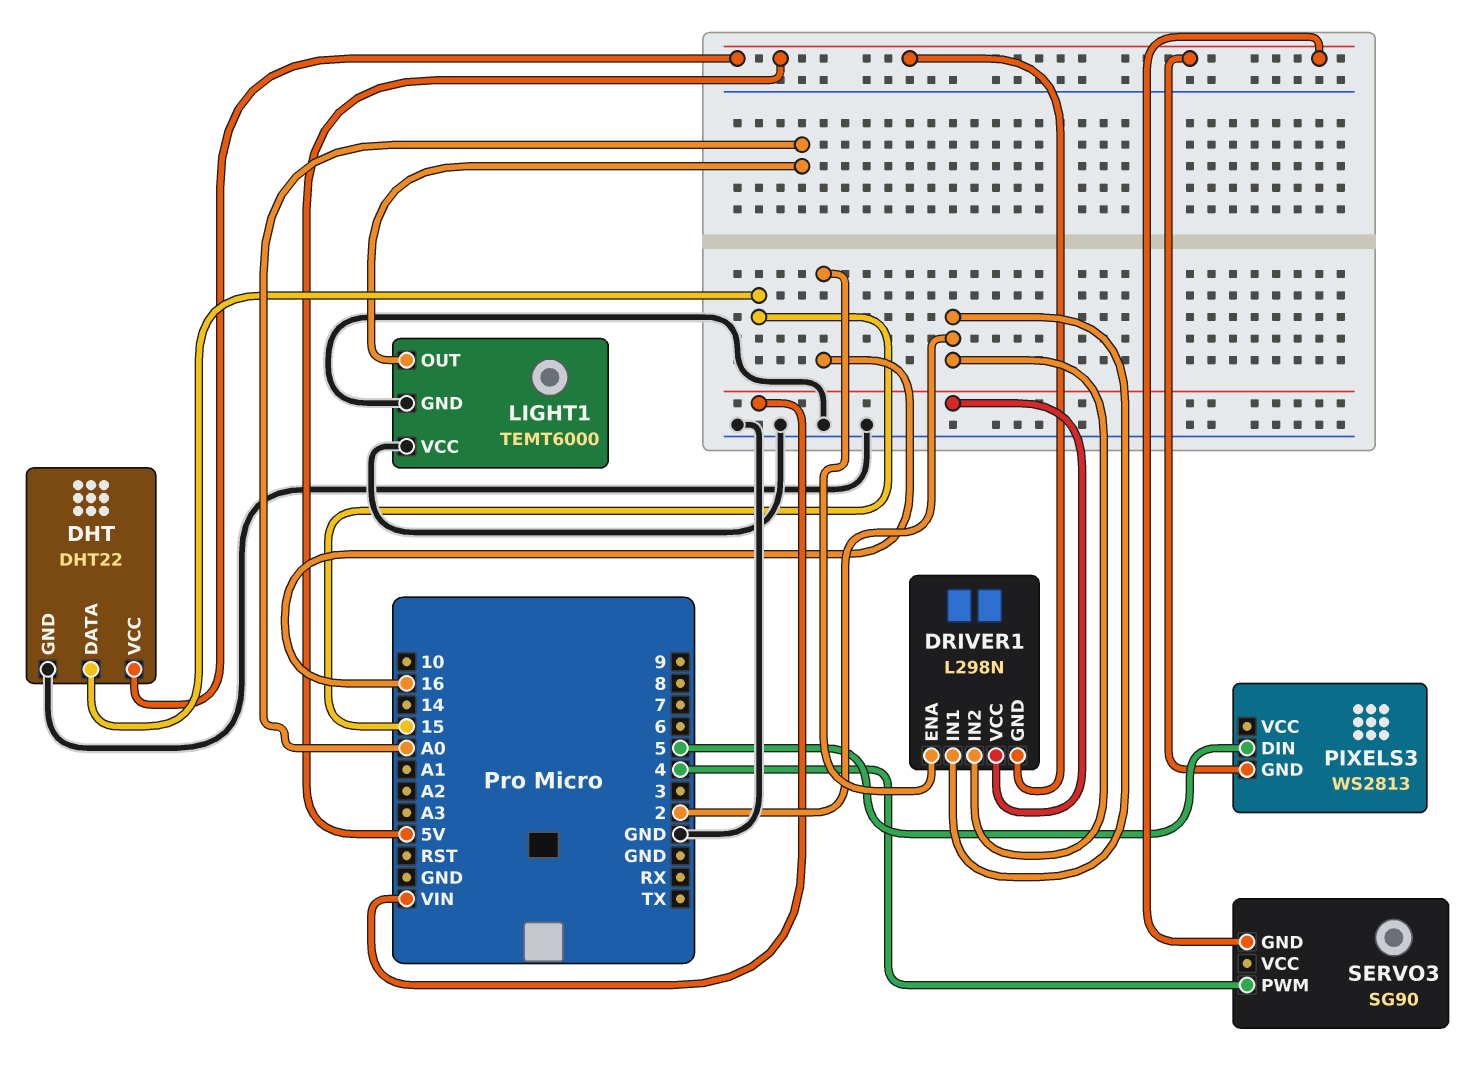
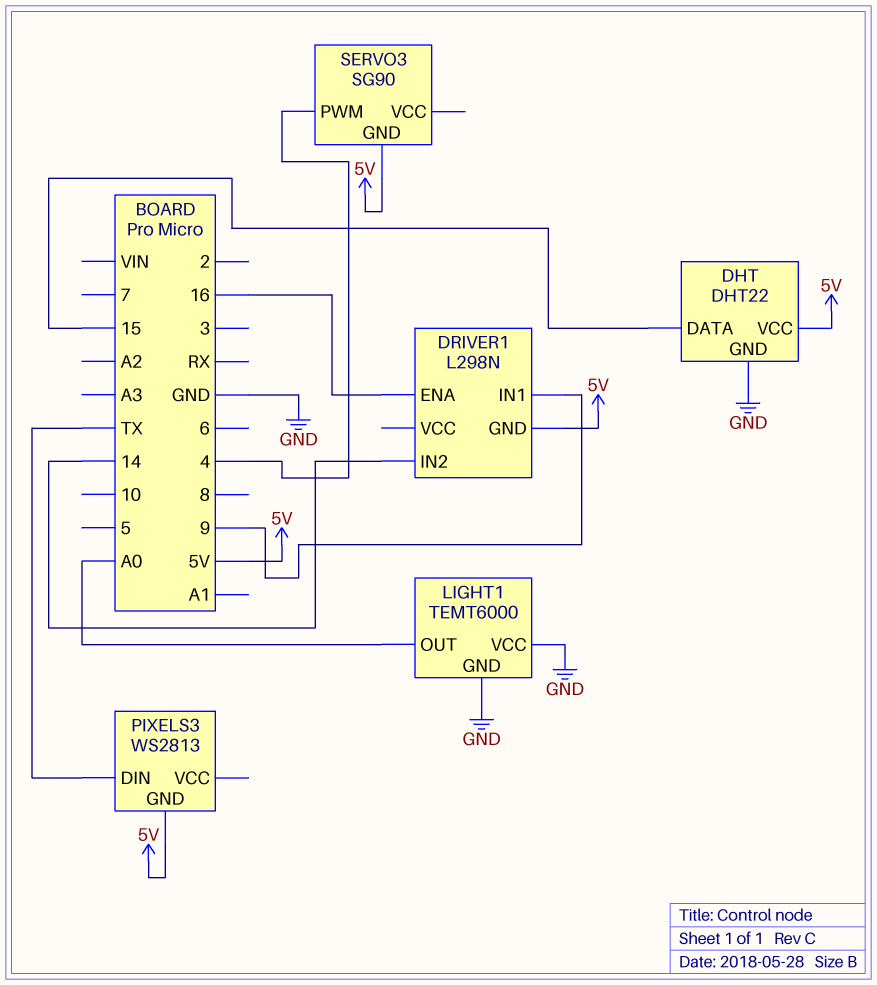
DRIVER1 pin IN1: 2 -> 9
DRIVER1 pin IN2: 2 -> 14
DRIVER1 pin VCC: VIN -> none
PIXELS3 pin DIN: 5 -> TX

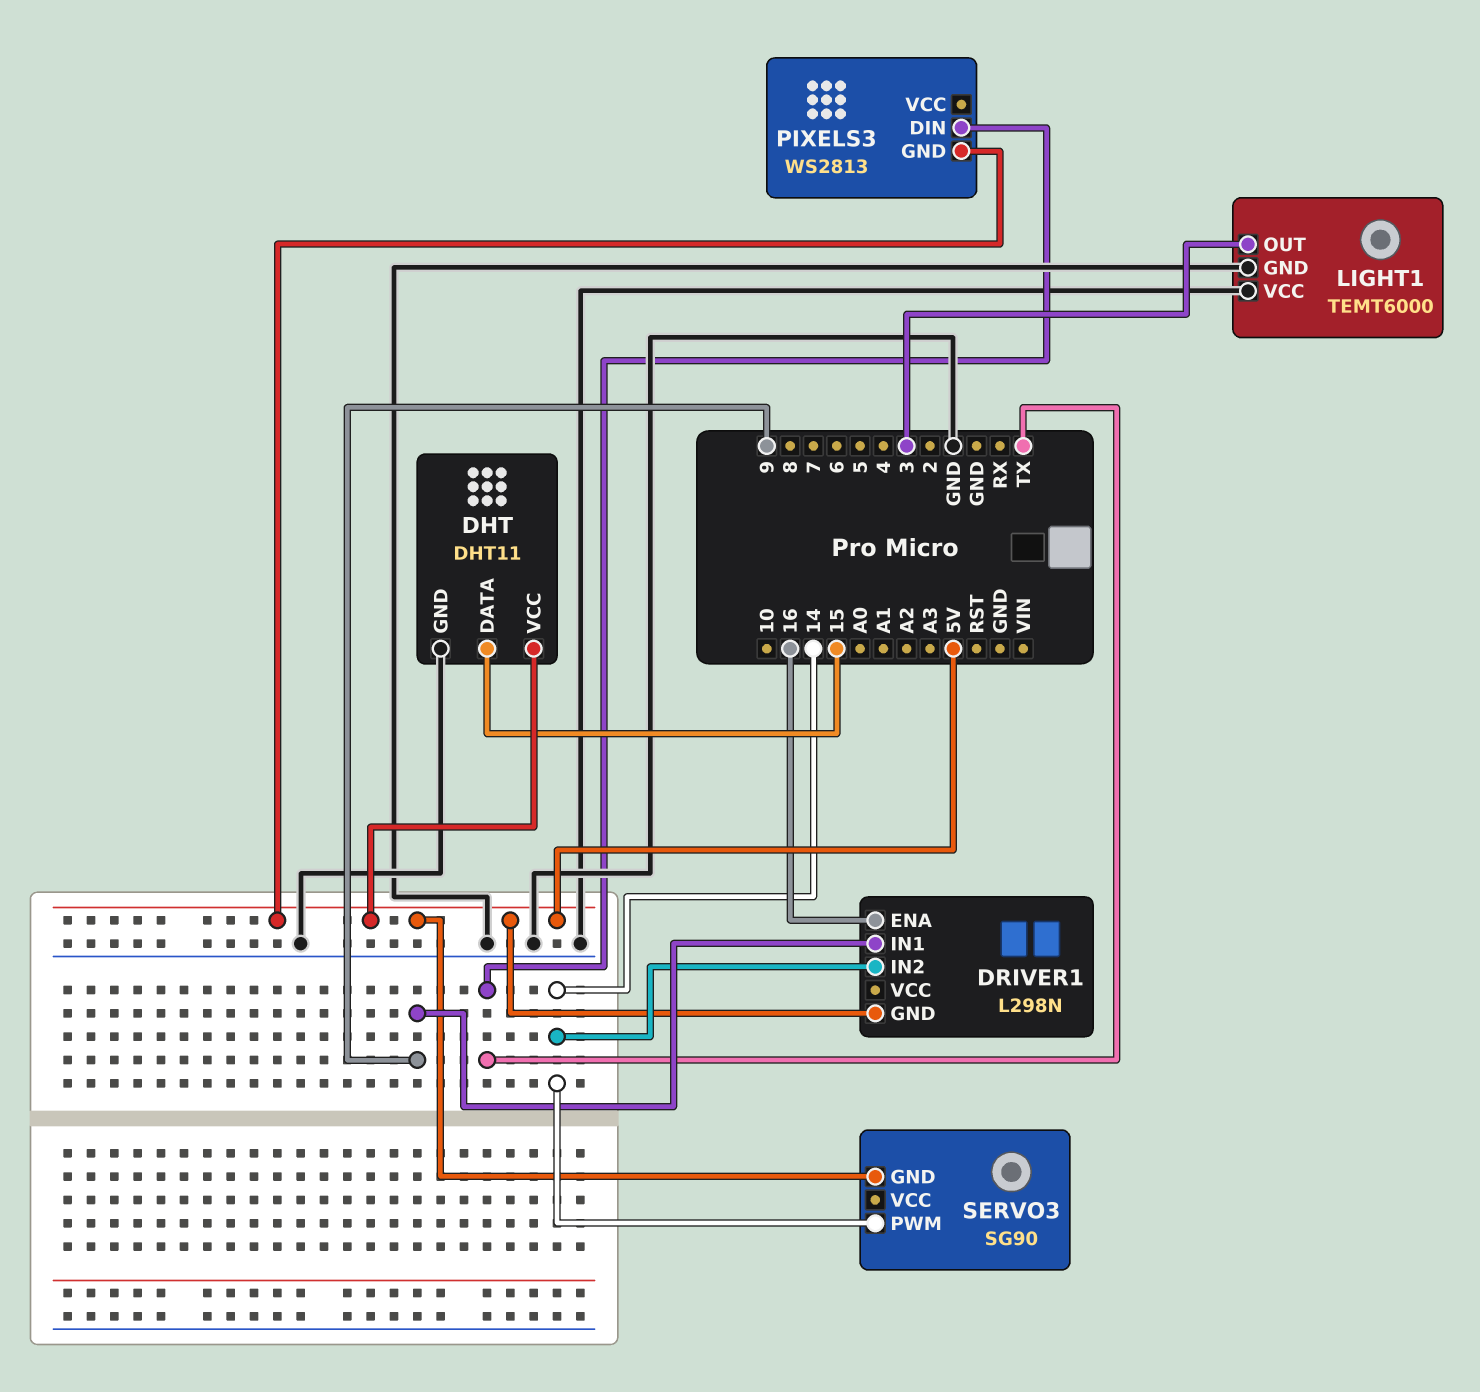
DHT: DHT22 -> DHT11
LIGHT1 pin OUT: A0 -> 3
SERVO3 pin PWM: 4 -> 14

